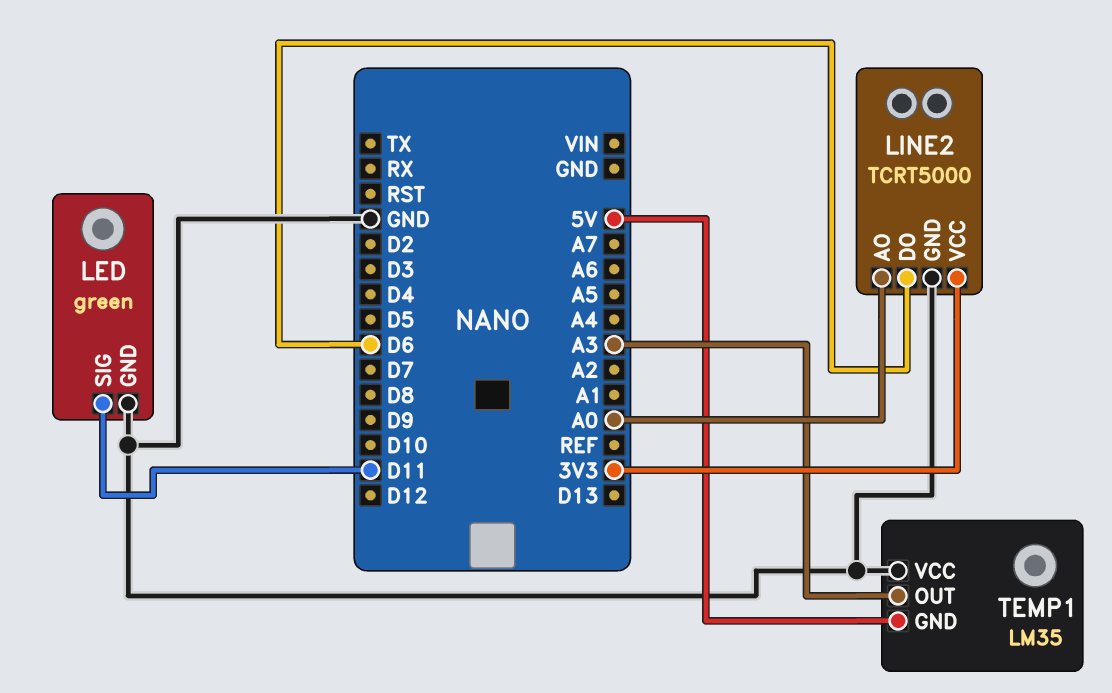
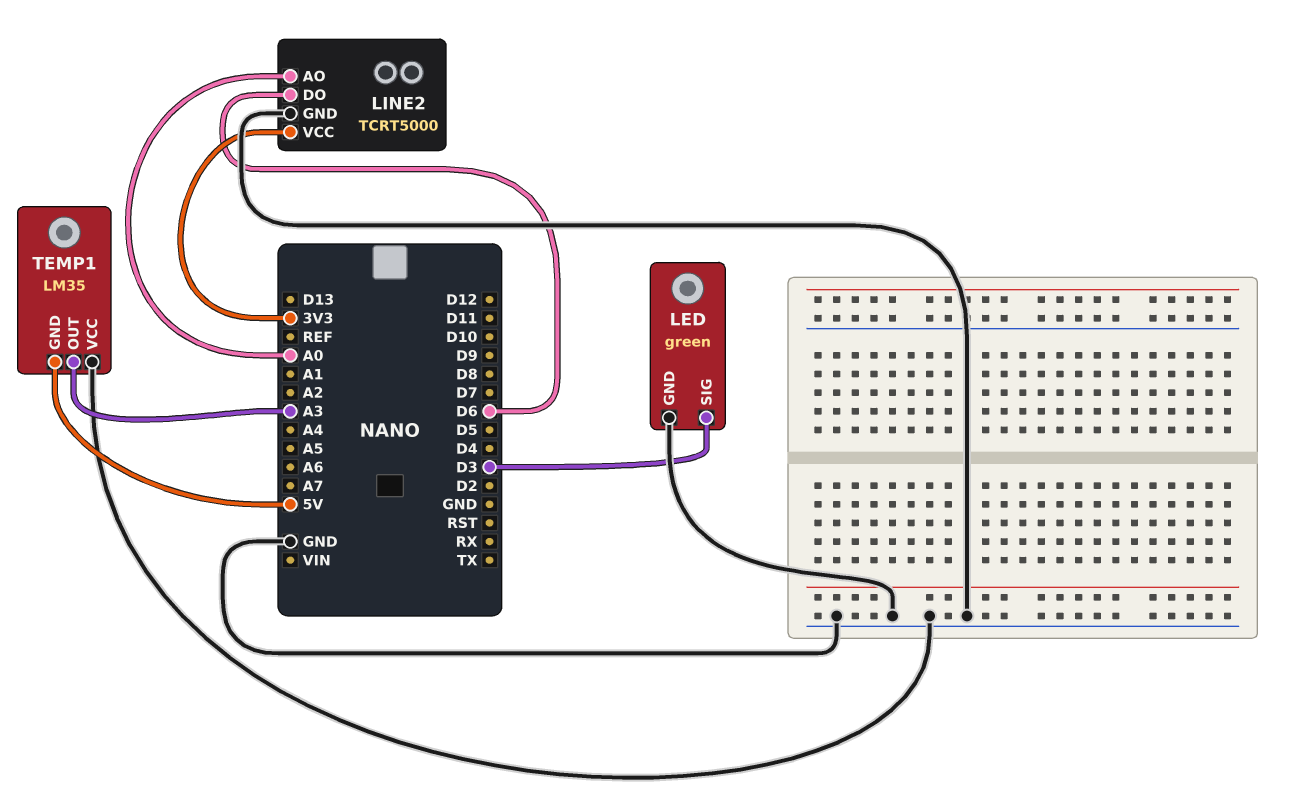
LED pin SIG: D11 -> D3

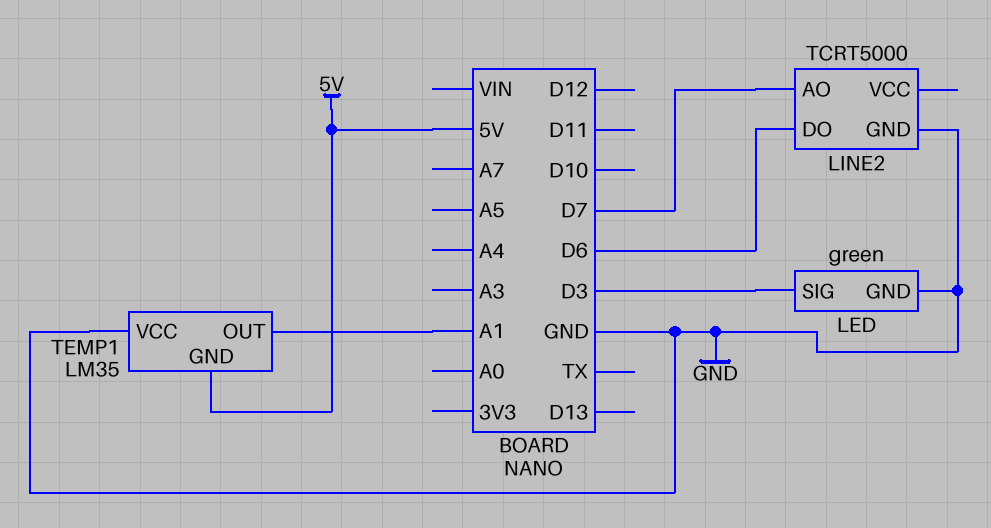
LINE2 pin AO: A0 -> D7
LINE2 pin VCC: 3V3 -> none
TEMP1 pin OUT: A3 -> A1

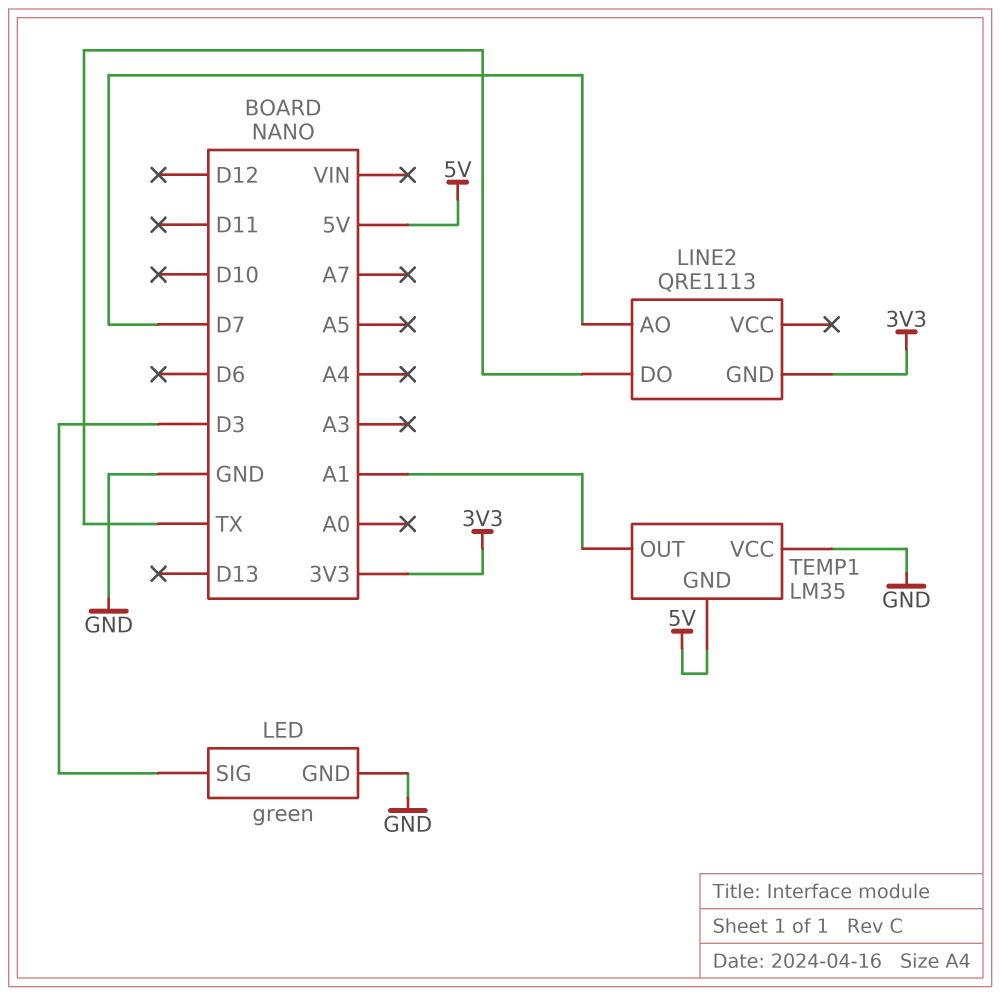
LINE2: TCRT5000 -> QRE1113
LINE2 pin DO: D6 -> TX
LINE2 pin GND: GND -> 3V3

